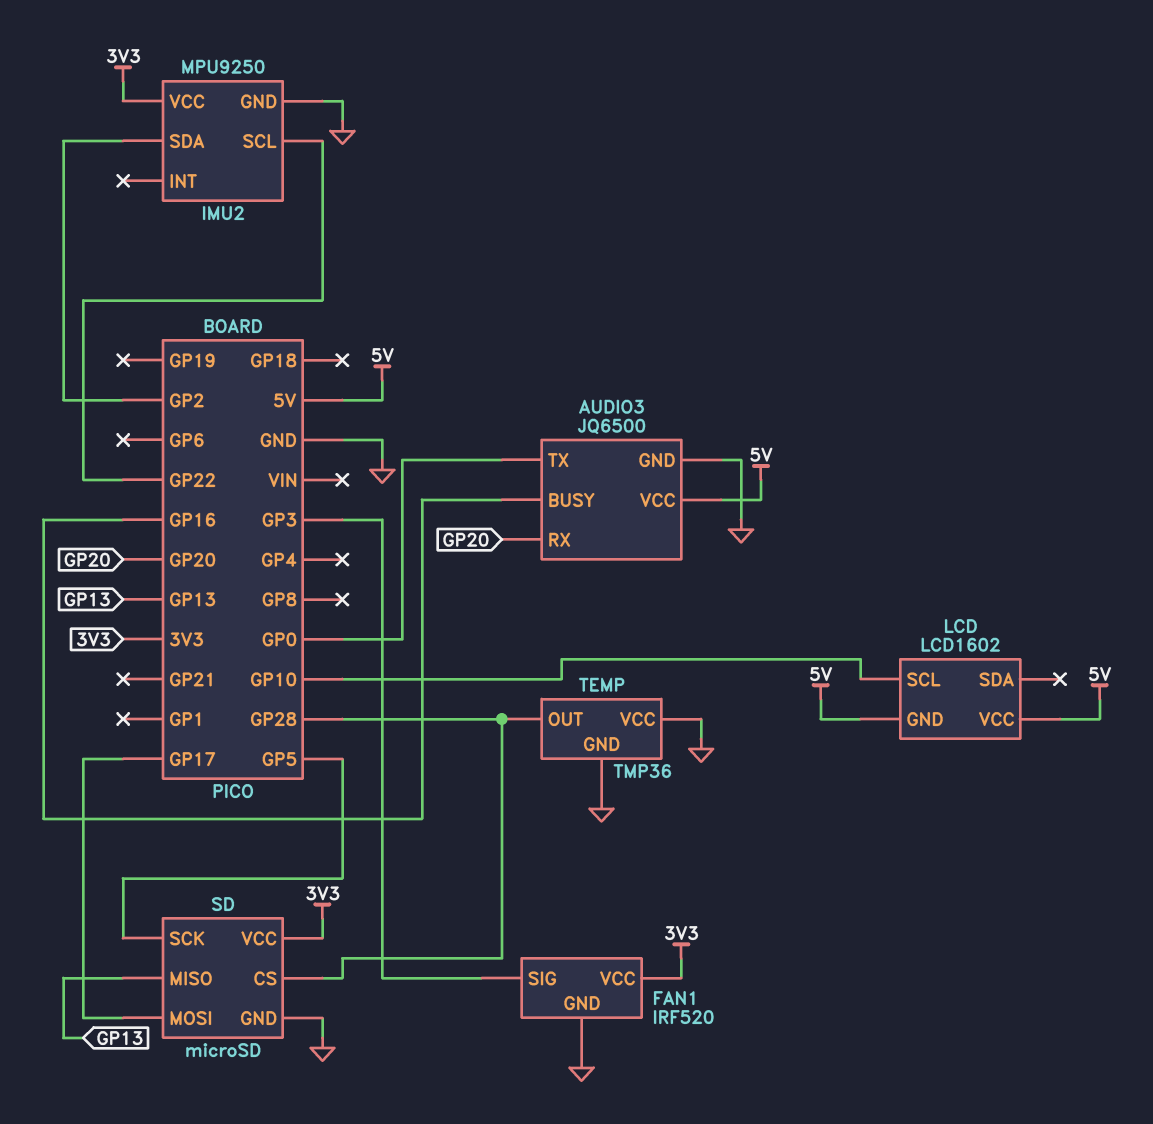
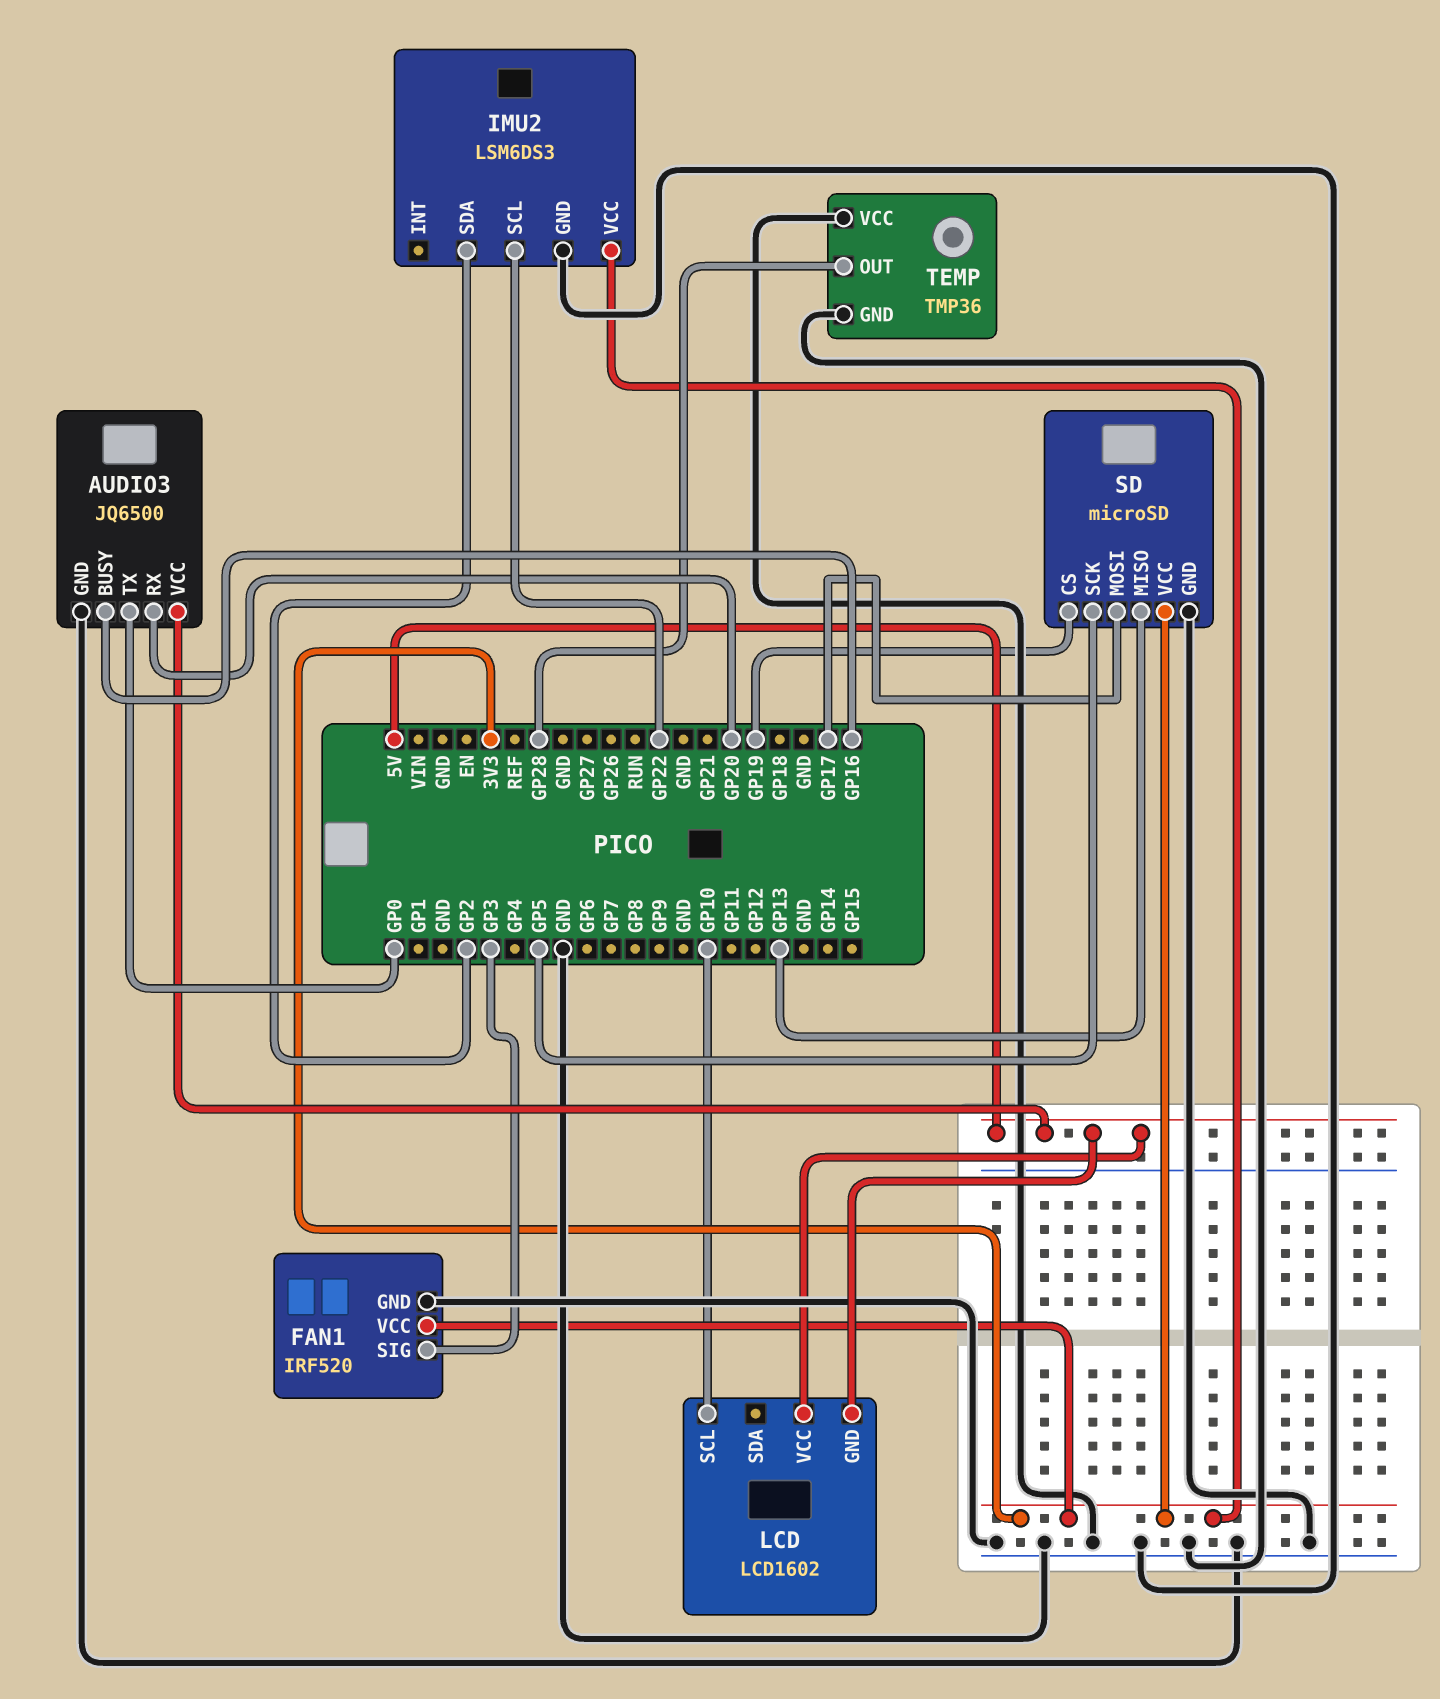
IMU2: MPU9250 -> LSM6DS3
SD pin CS: GP28 -> GP19

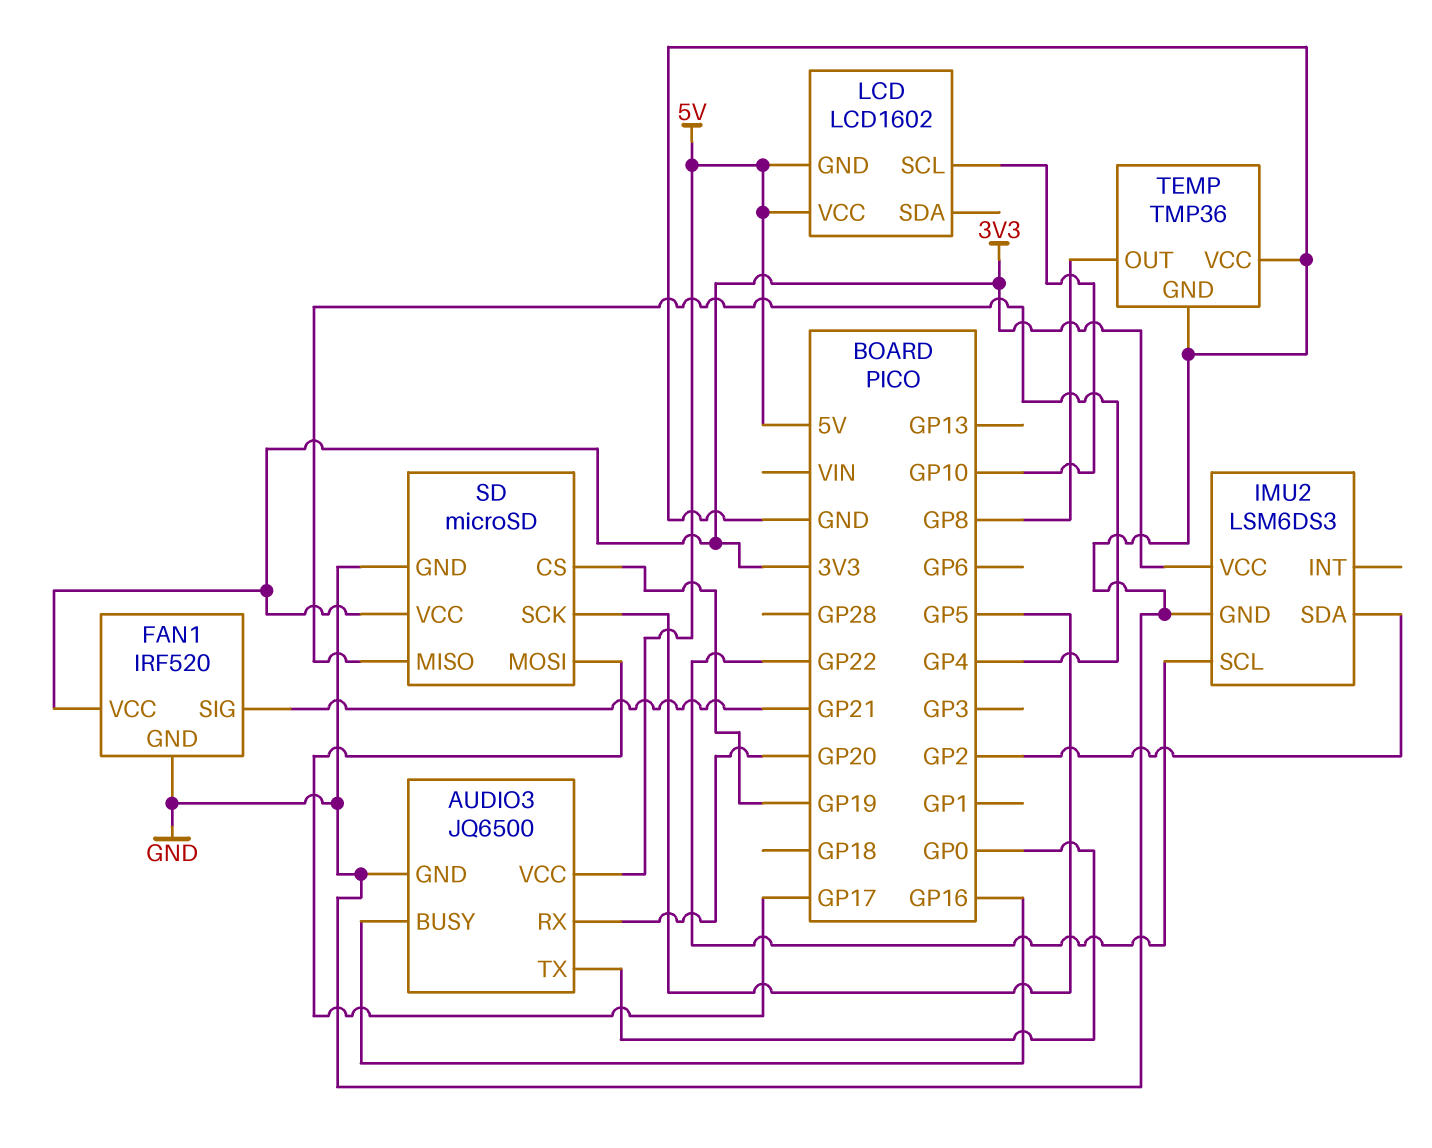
FAN1 pin SIG: GP3 -> GP21
SD pin MISO: GP13 -> GP4
TEMP pin OUT: GP28 -> GP8

